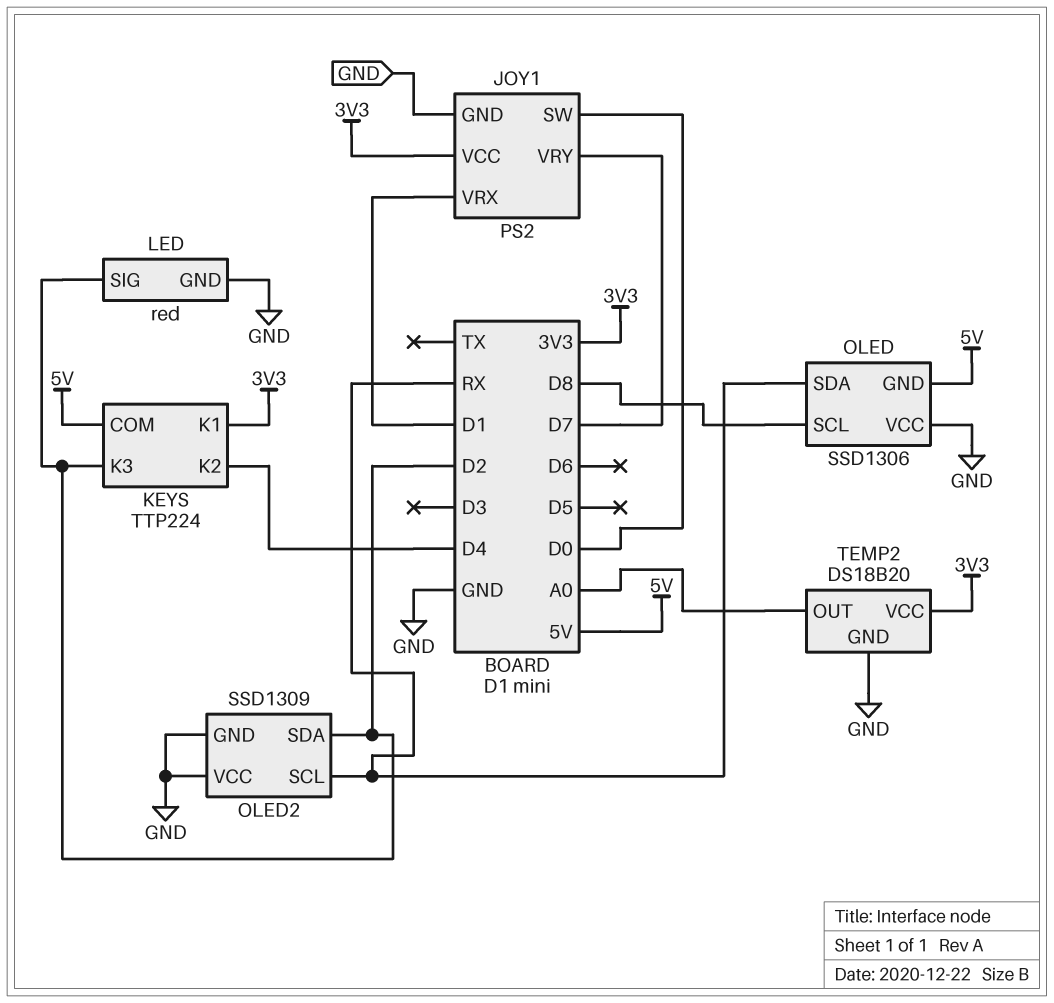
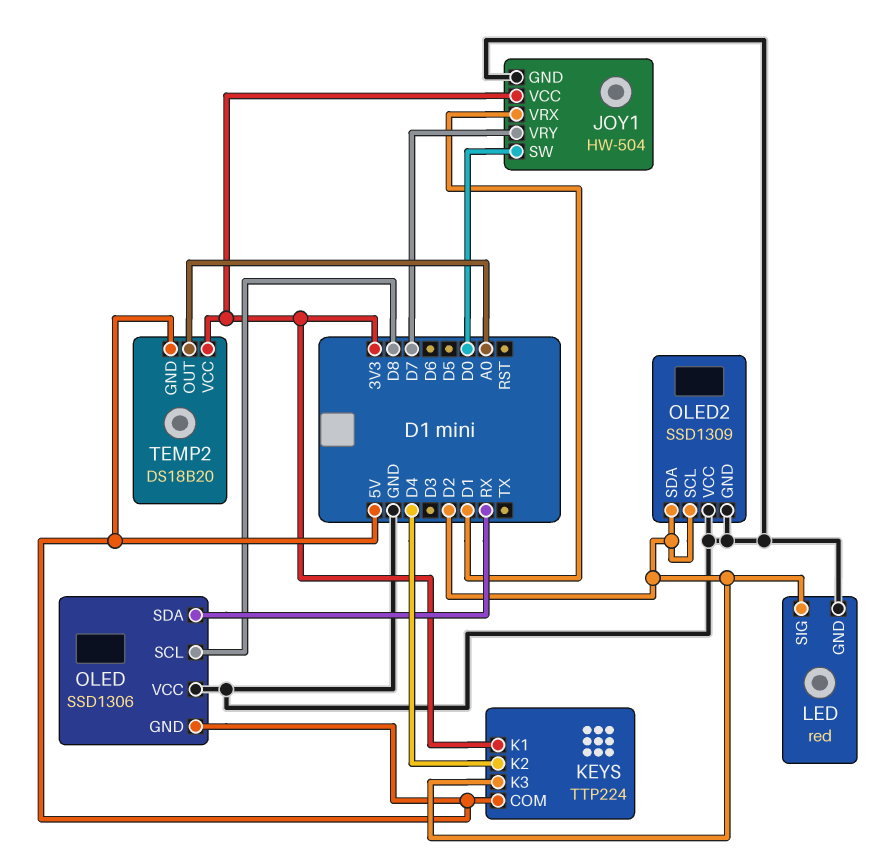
JOY1: PS2 -> HW-504
OLED2 pin SCL: RX -> D2
TEMP2 pin GND: GND -> 5V

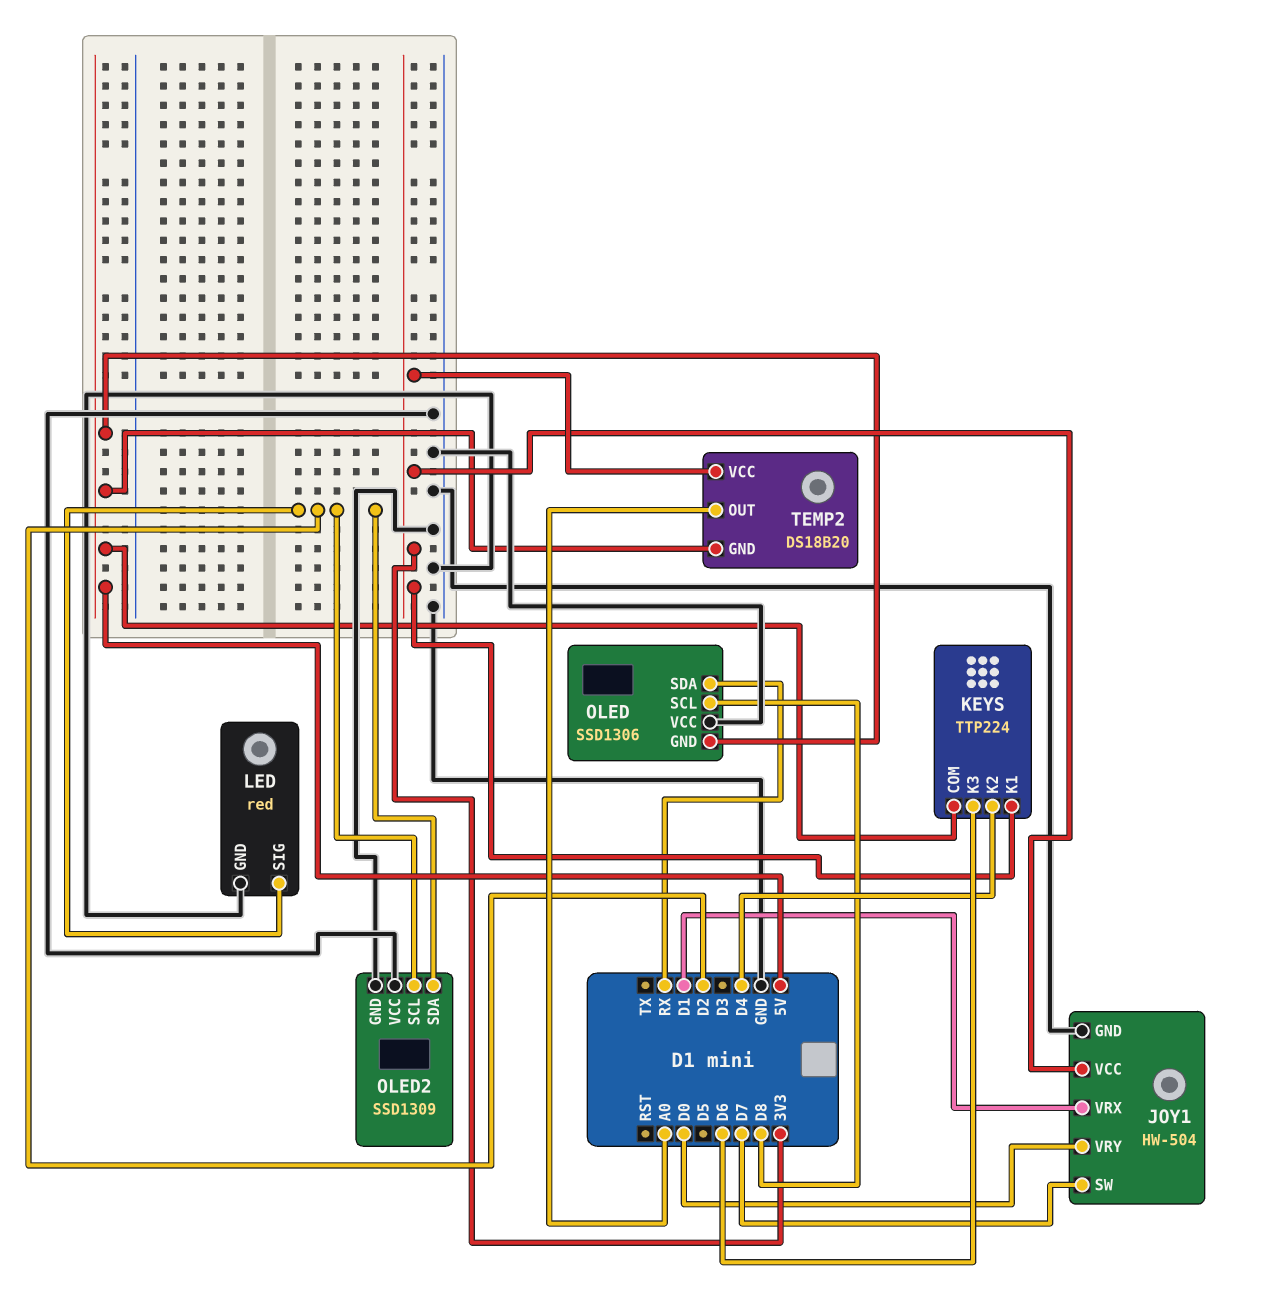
JOY1 pin SW: D0 -> D7
JOY1 pin VRY: D7 -> D0
KEYS pin K3: D2 -> D6

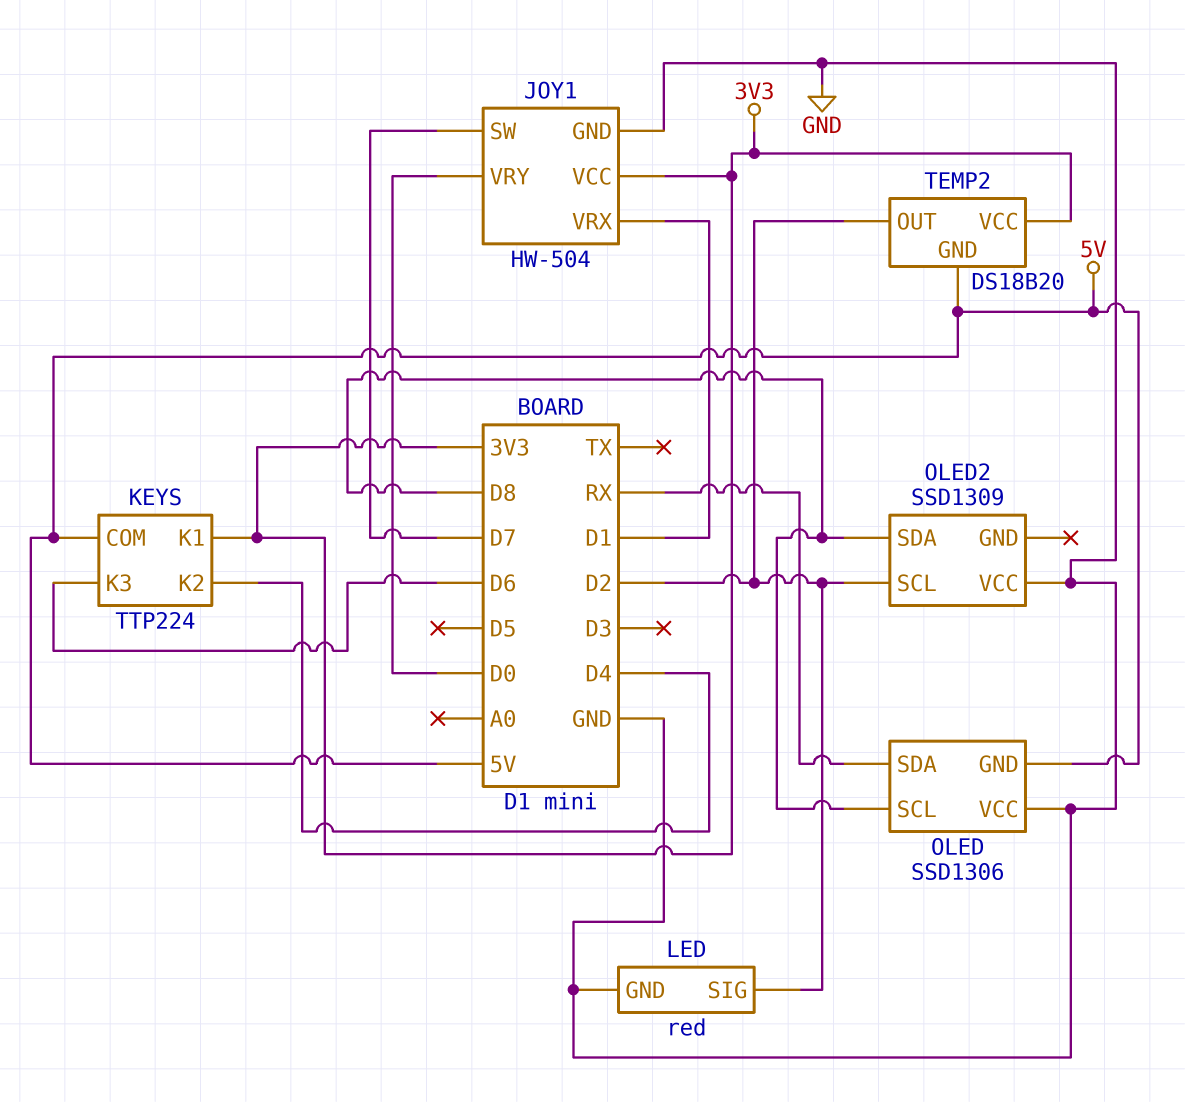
OLED2 pin GND: GND -> none
OLED2 pin SDA: D2 -> D8
TEMP2 pin OUT: A0 -> D2

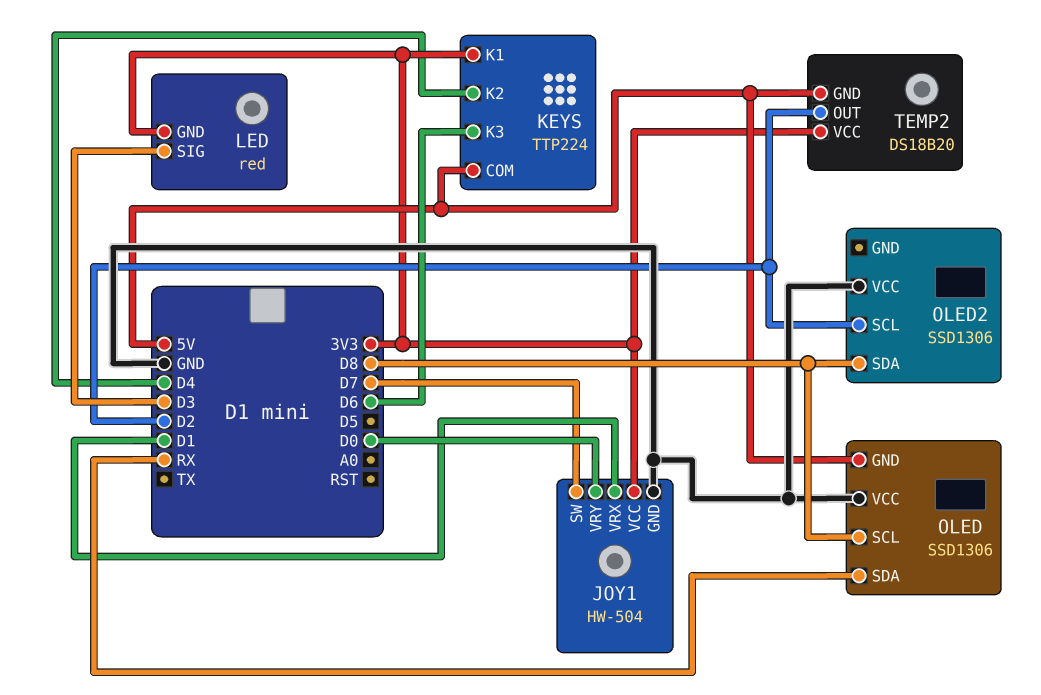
LED pin GND: GND -> 3V3
LED pin SIG: D2 -> D3
OLED2: SSD1309 -> SSD1306

